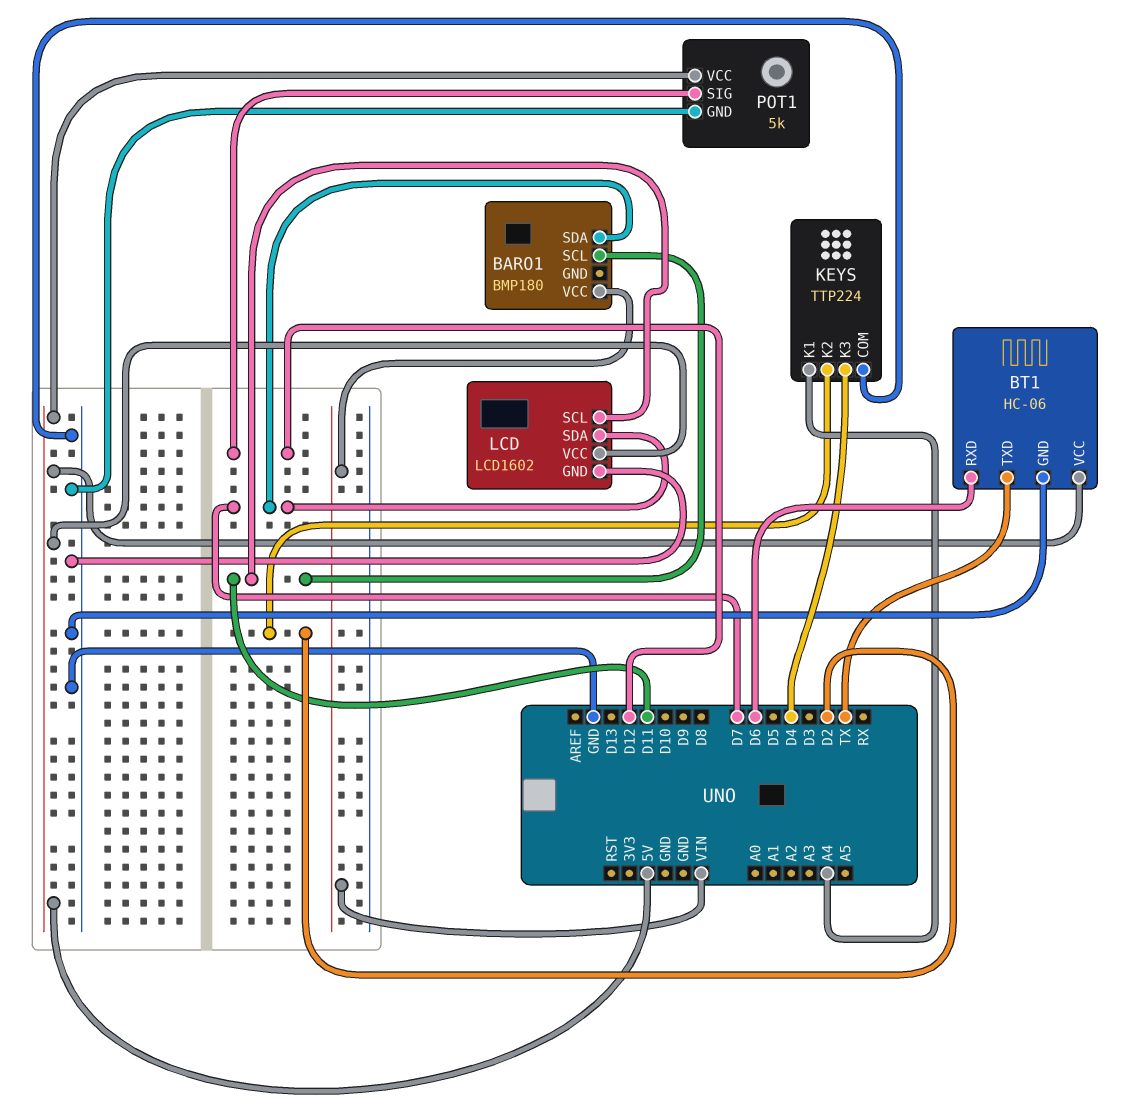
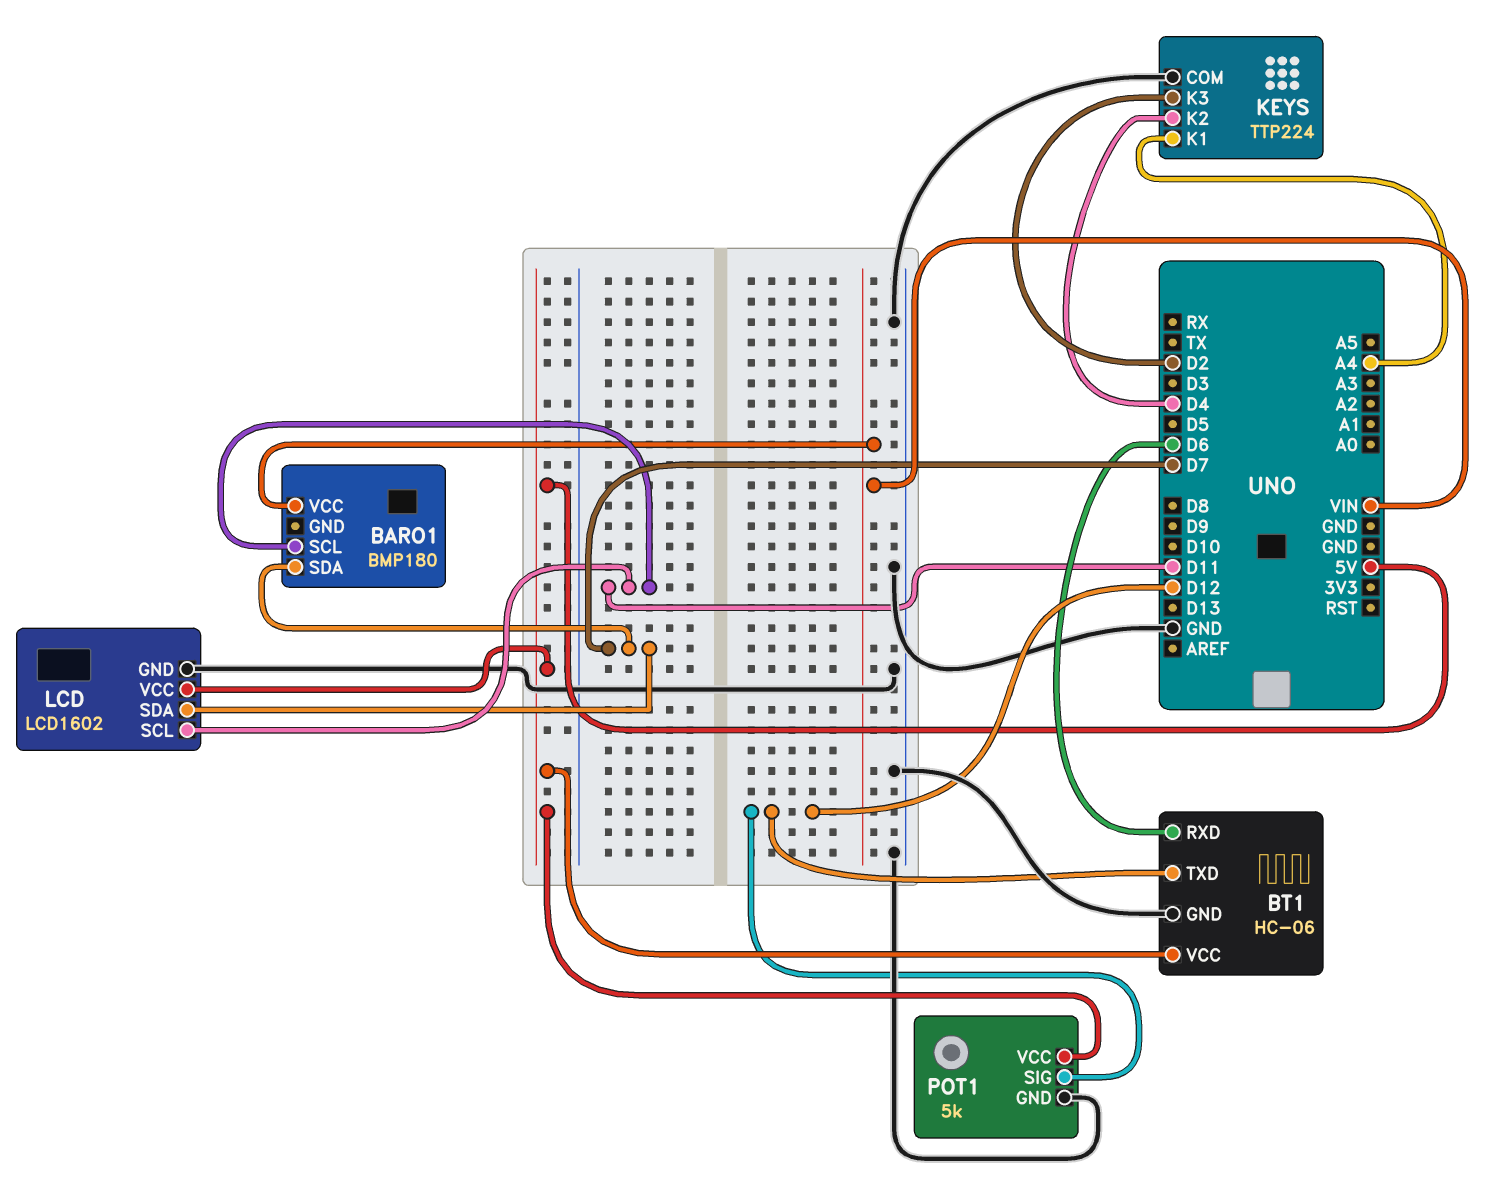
BT1 pin TXD: TX -> D12
KEYS pin K2: D2 -> D4
KEYS pin K3: D4 -> D2

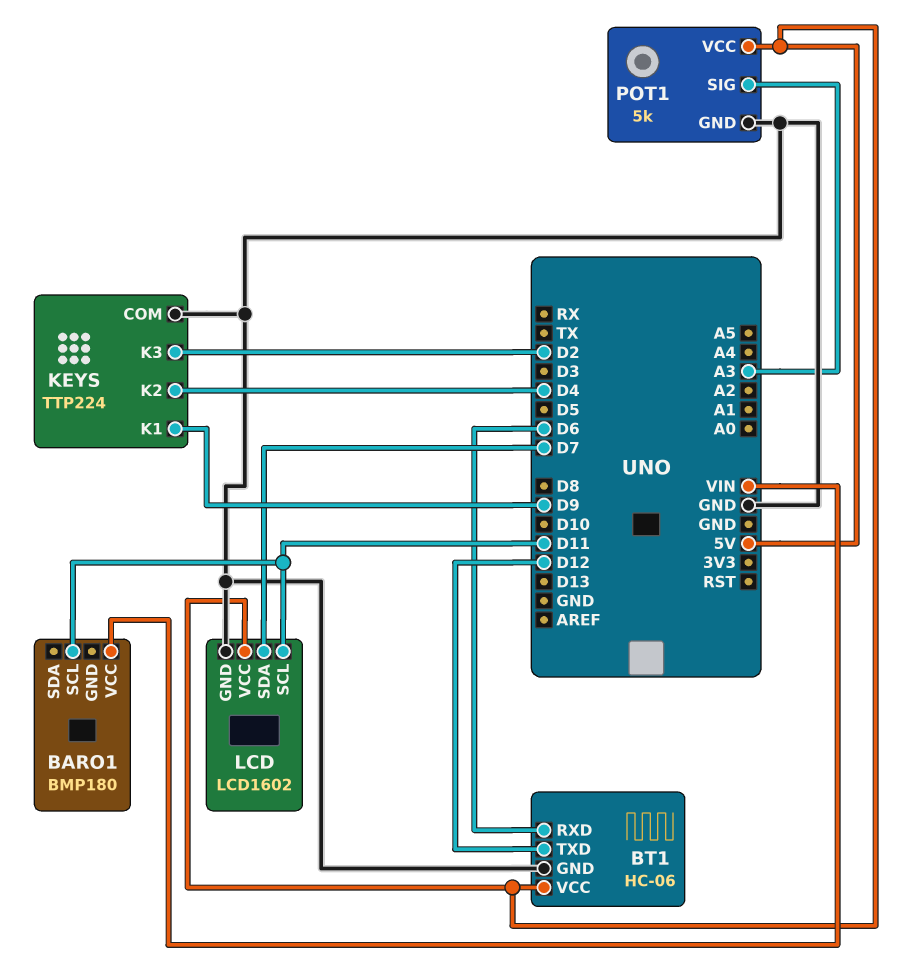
BARO1 pin SDA: D7 -> none
KEYS pin K1: A4 -> D9
POT1 pin SIG: D12 -> A3

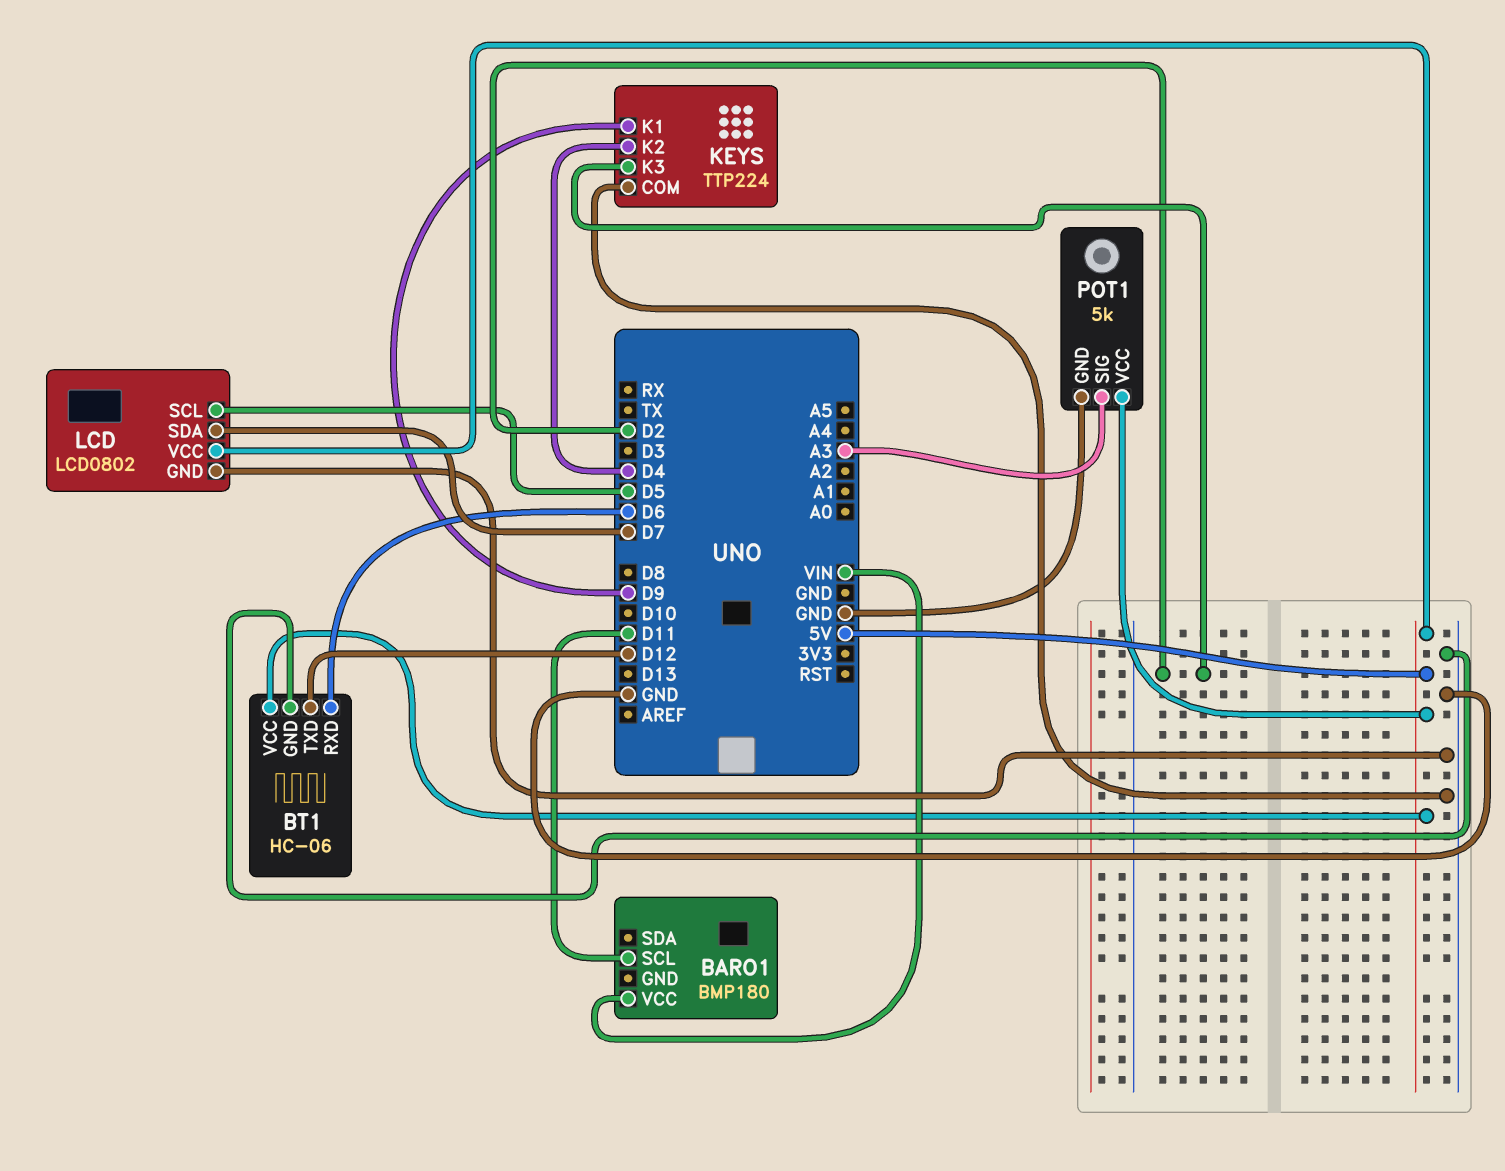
LCD: LCD1602 -> LCD0802
LCD pin SCL: D11 -> D5

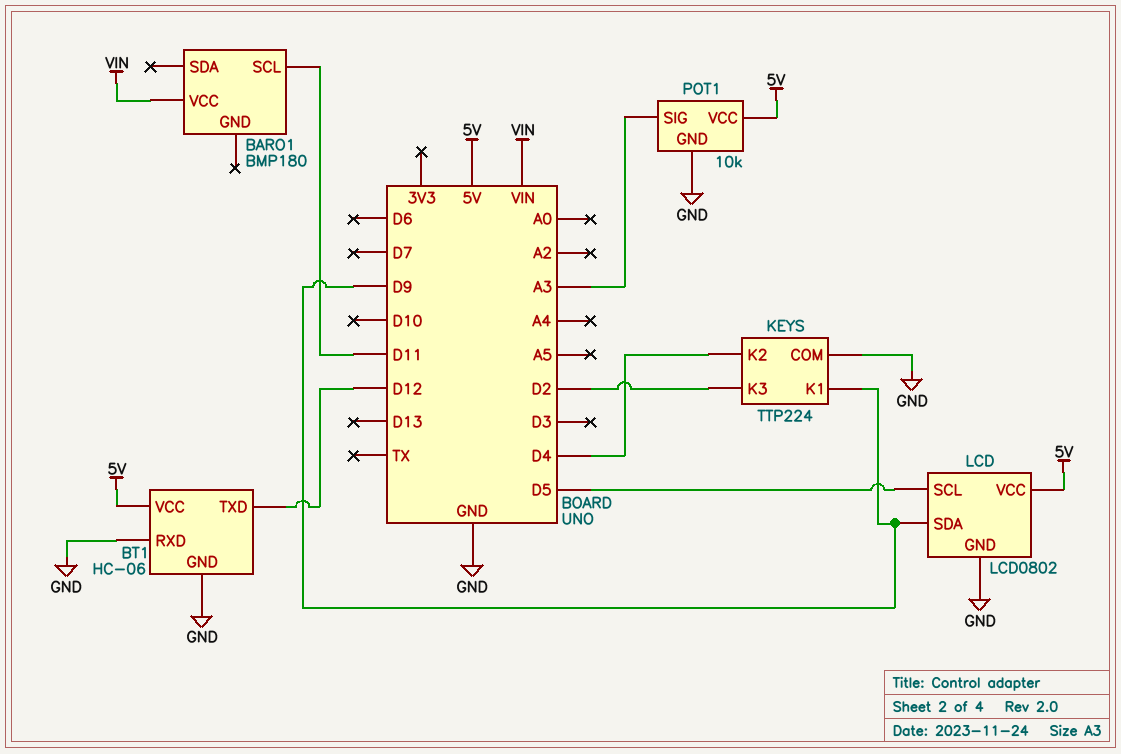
BT1 pin RXD: D6 -> GND
LCD pin SDA: D7 -> D9
POT1: 5k -> 10k

